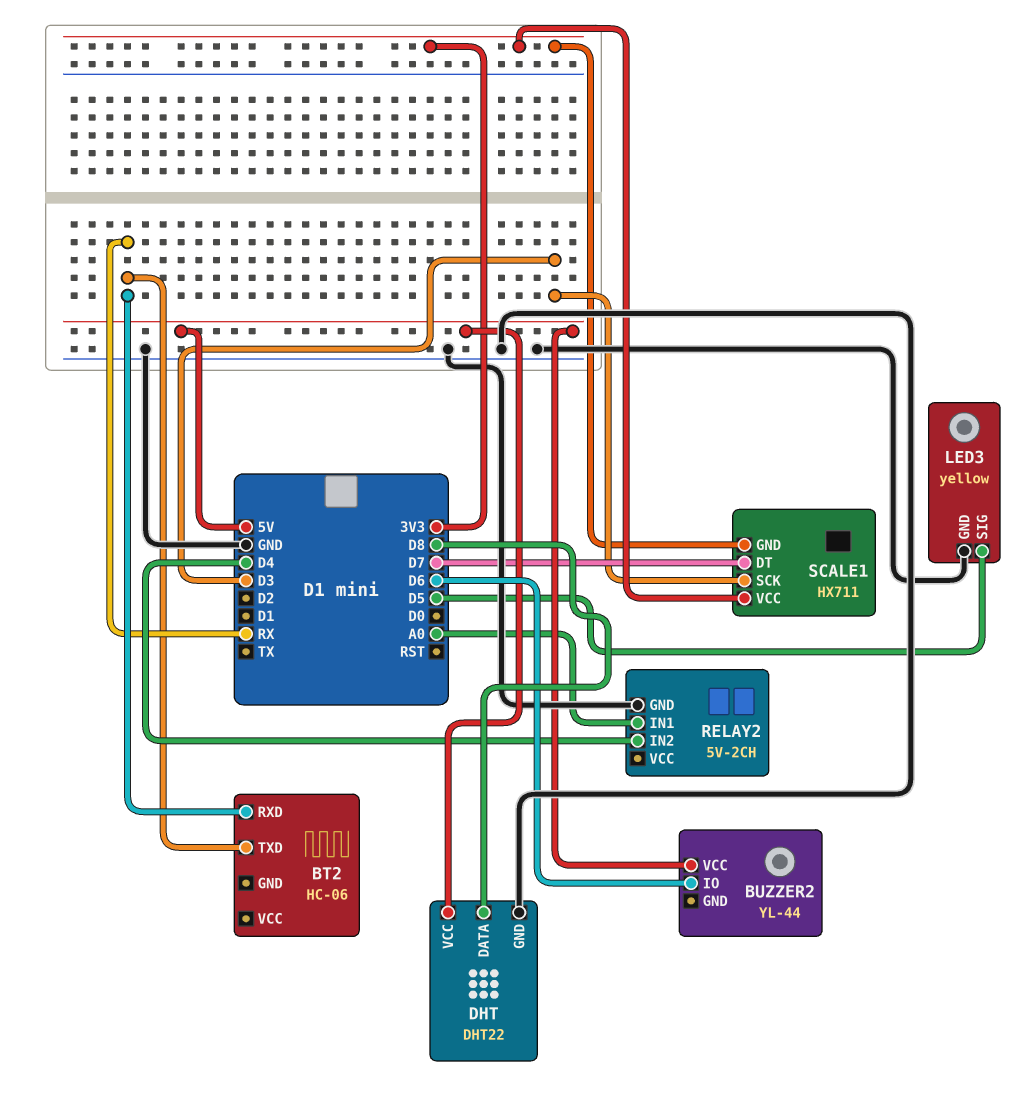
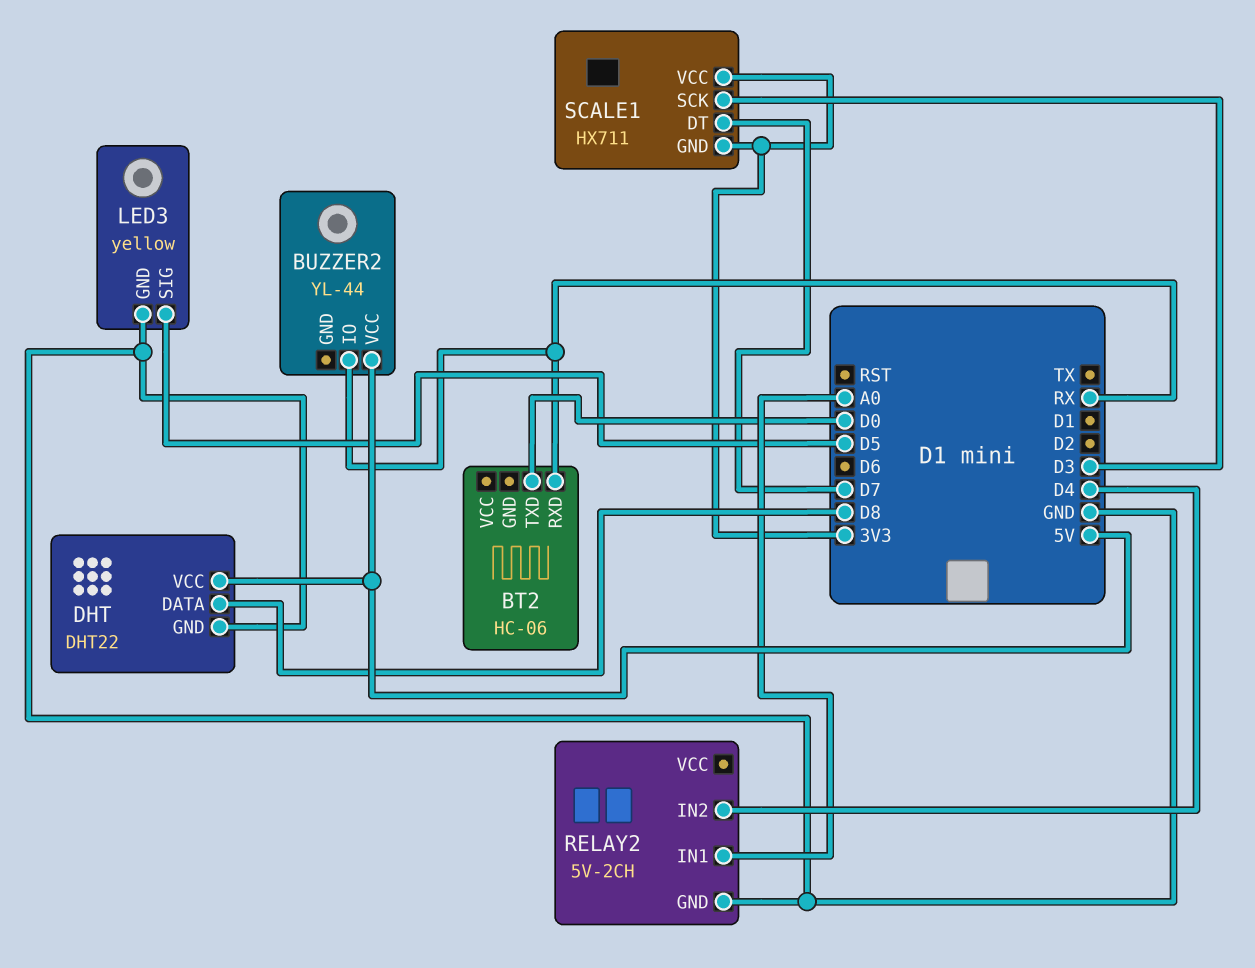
BT2 pin TXD: RX -> D0
BUZZER2 pin IO: D6 -> RX

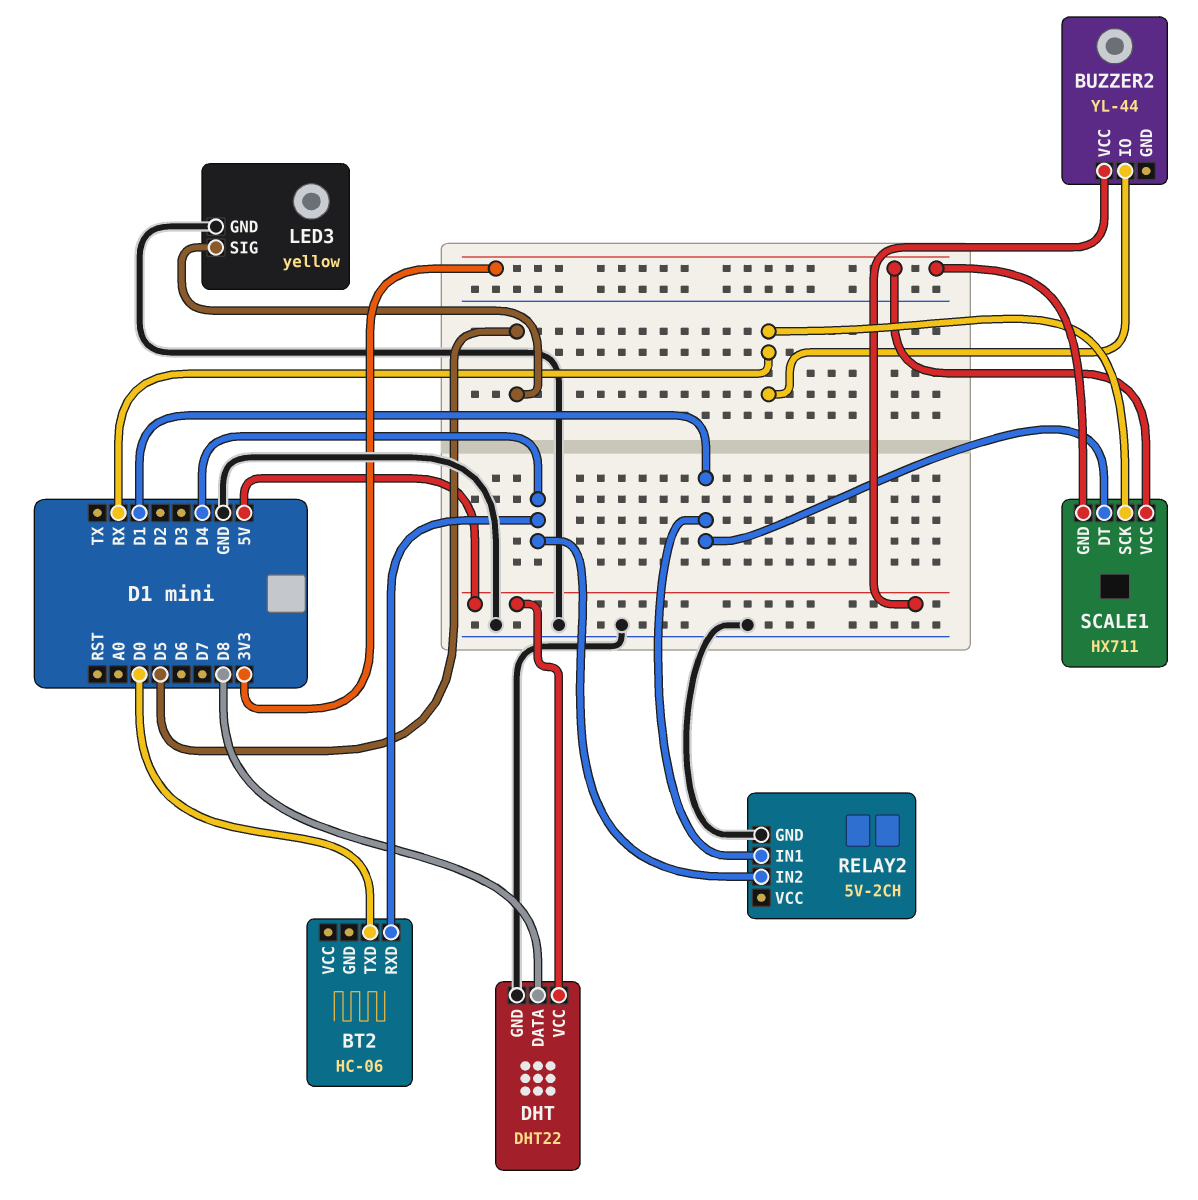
BT2 pin RXD: RX -> D4
RELAY2 pin IN1: A0 -> D1
SCALE1 pin DT: D7 -> D1
SCALE1 pin SCK: D3 -> RX

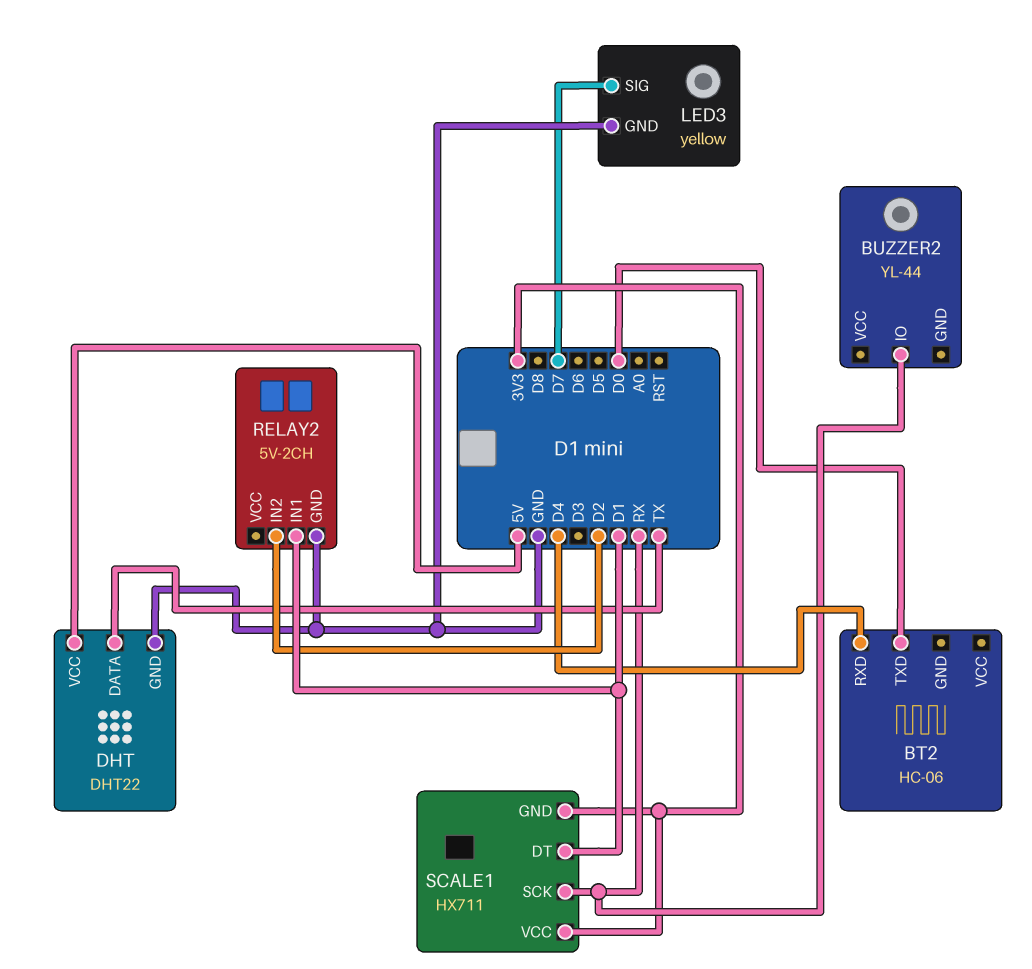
BUZZER2 pin VCC: 5V -> none
DHT pin DATA: D8 -> TX
LED3 pin SIG: D5 -> D7
RELAY2 pin IN2: D4 -> D2

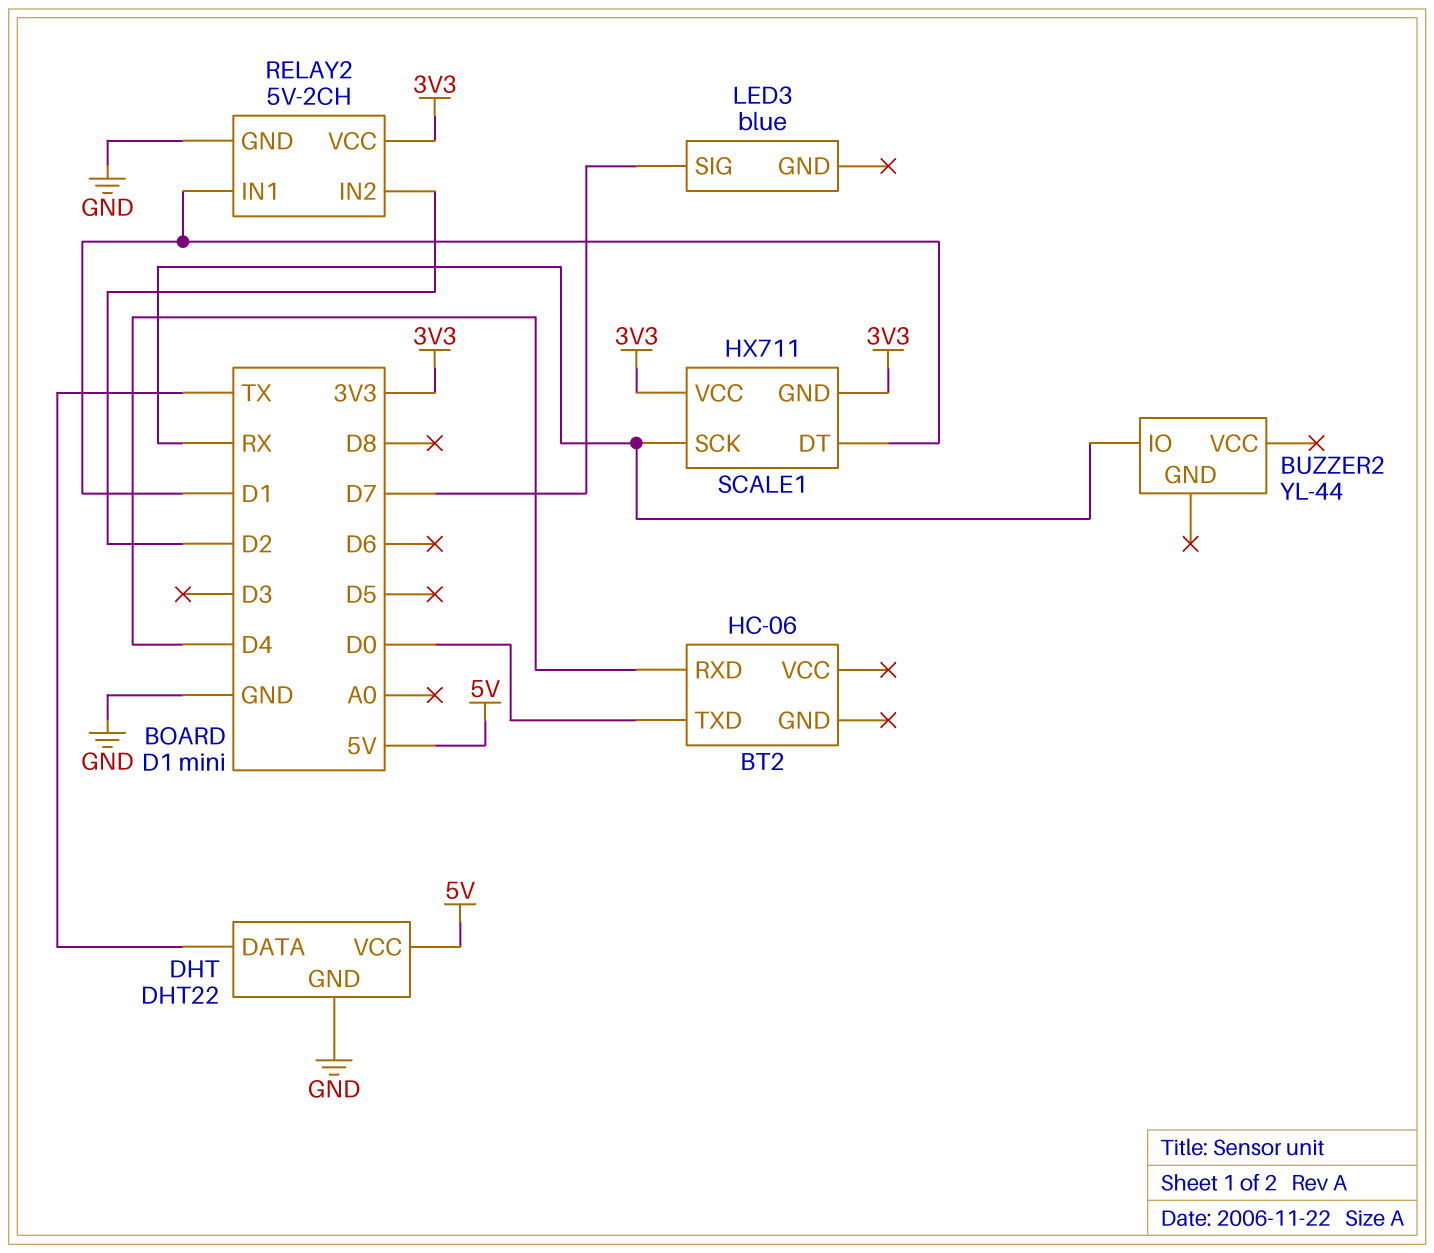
LED3: yellow -> blue
LED3 pin GND: GND -> none
RELAY2 pin VCC: none -> 3V3

